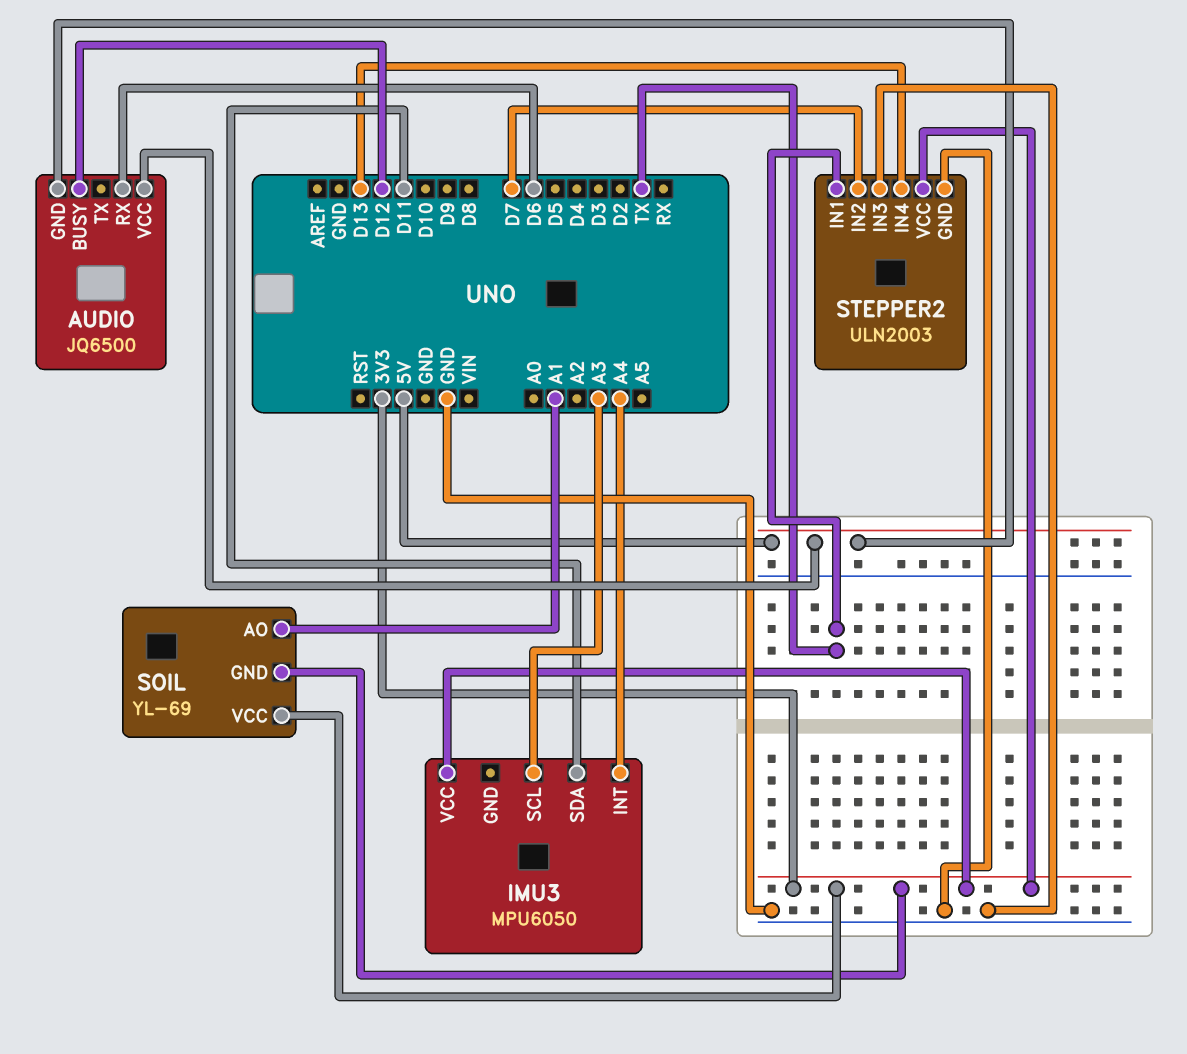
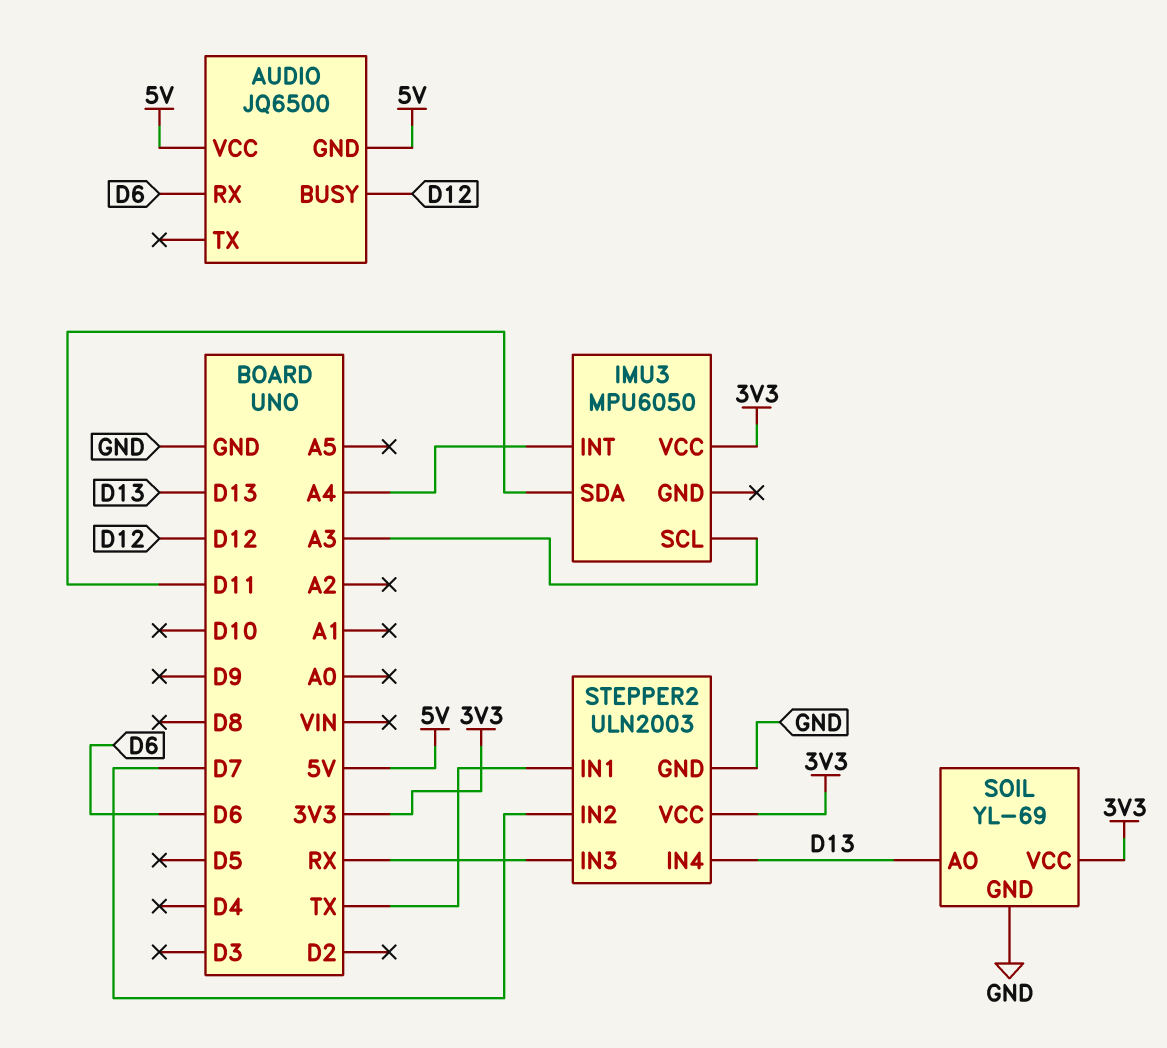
SOIL pin AO: A1 -> D13
SOIL pin GND: 3V3 -> GND
STEPPER2 pin IN3: GND -> RX

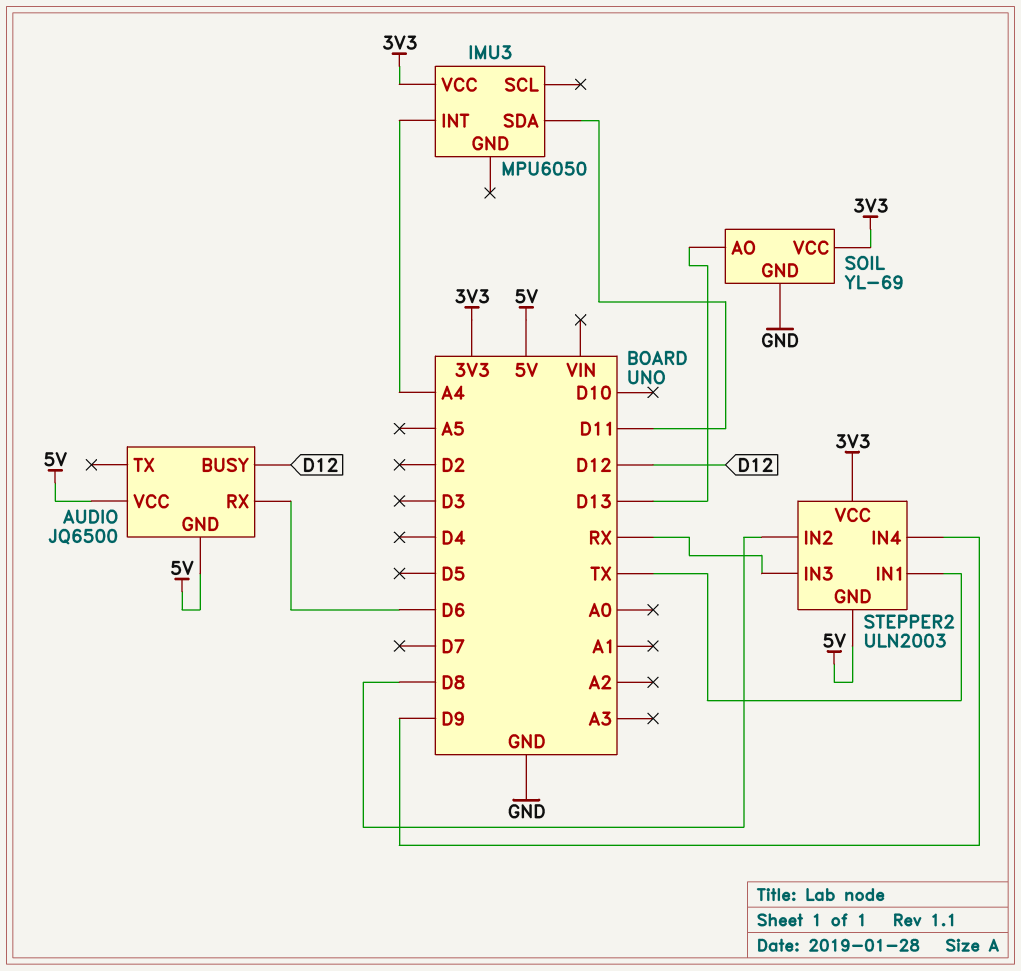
IMU3 pin SCL: A3 -> none
STEPPER2 pin GND: GND -> 5V
STEPPER2 pin IN2: D7 -> D8
STEPPER2 pin IN4: D13 -> D9

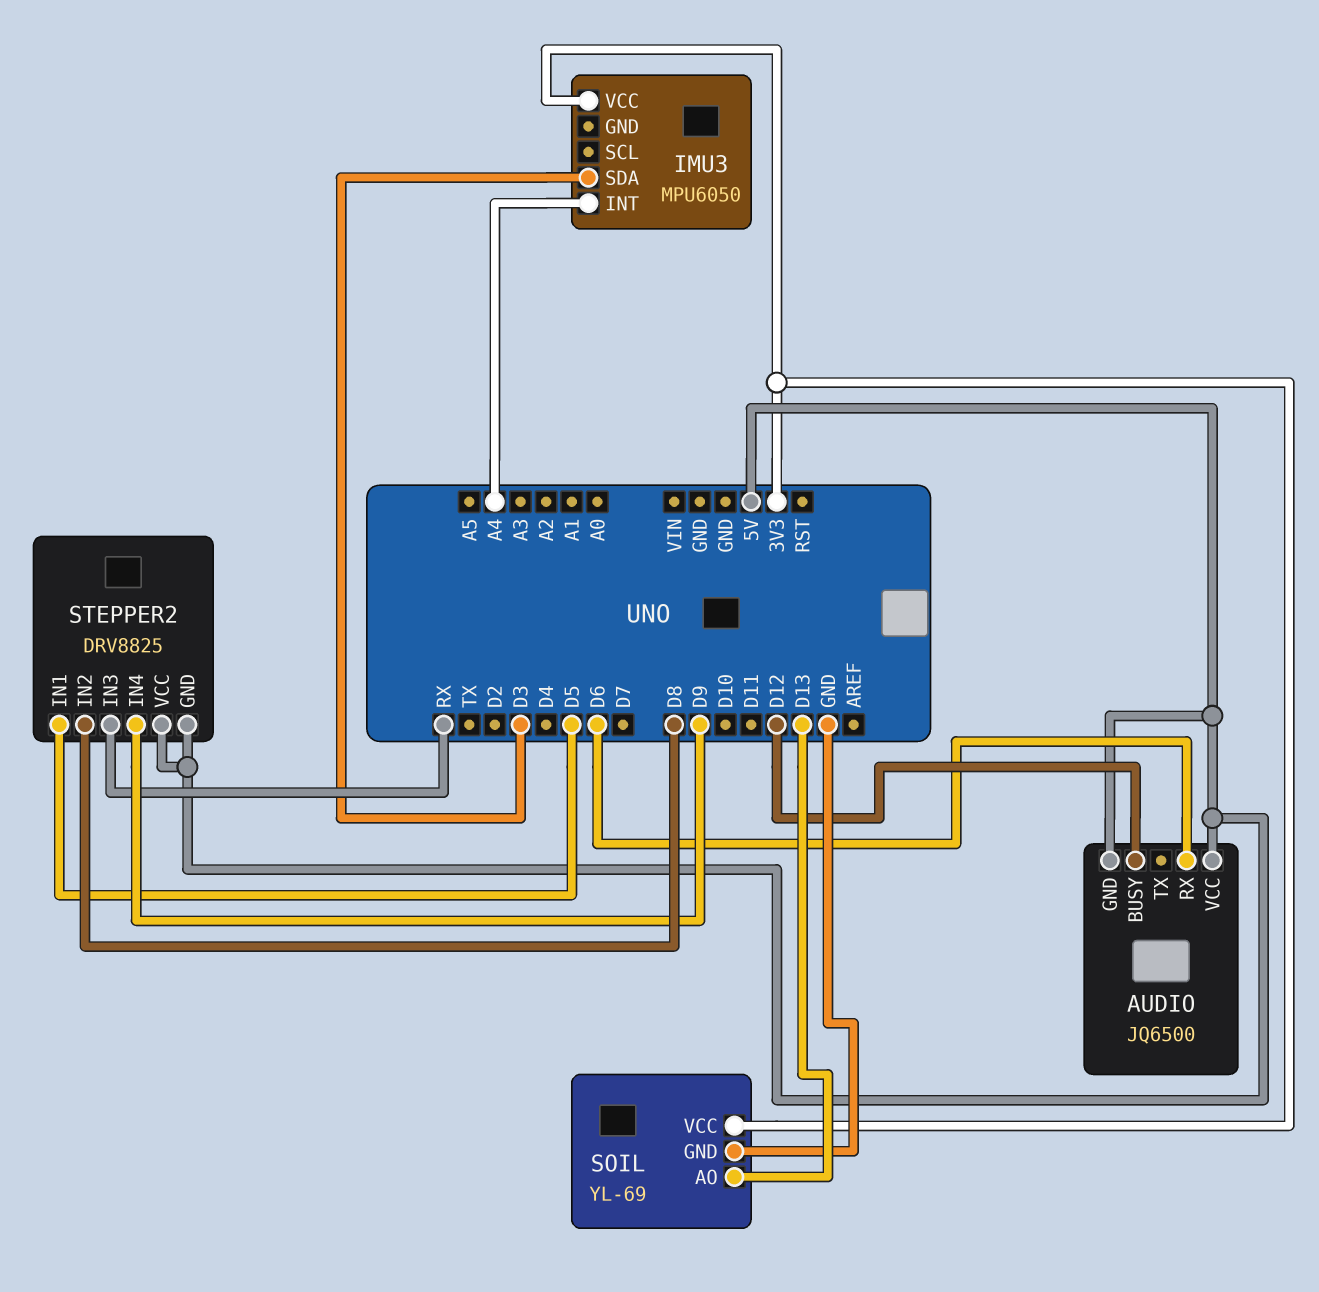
IMU3 pin SDA: D11 -> D3
STEPPER2: ULN2003 -> DRV8825
STEPPER2 pin IN1: TX -> D5
STEPPER2 pin VCC: 3V3 -> 5V

